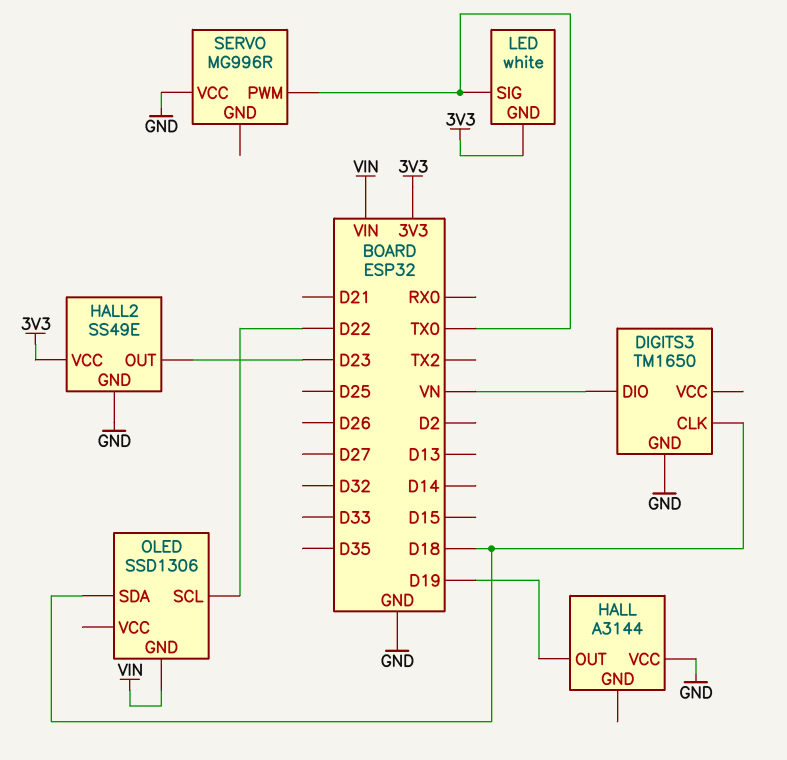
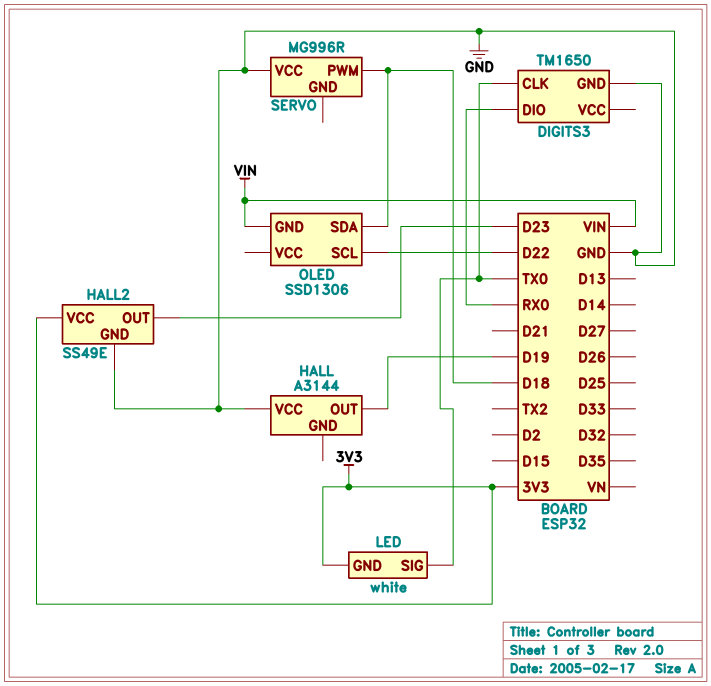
DIGITS3 pin CLK: D18 -> TX0
DIGITS3 pin DIO: VN -> RX0
SERVO pin PWM: TX0 -> D18

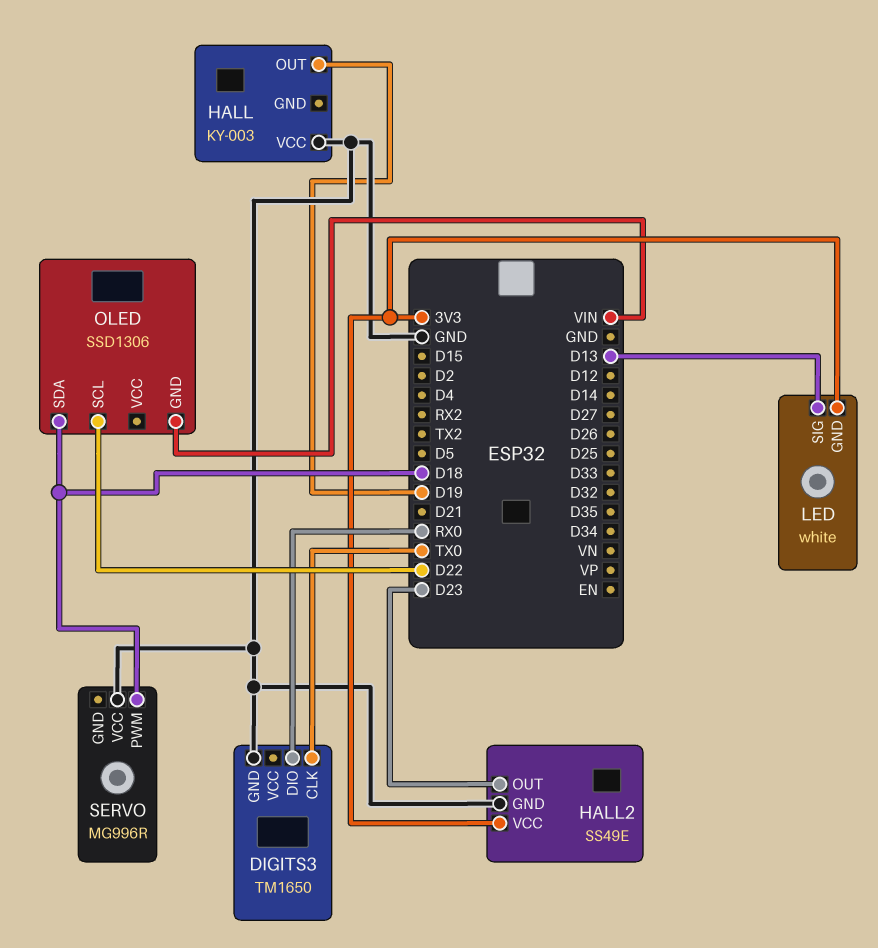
HALL: A3144 -> KY-003
LED pin SIG: TX0 -> D13

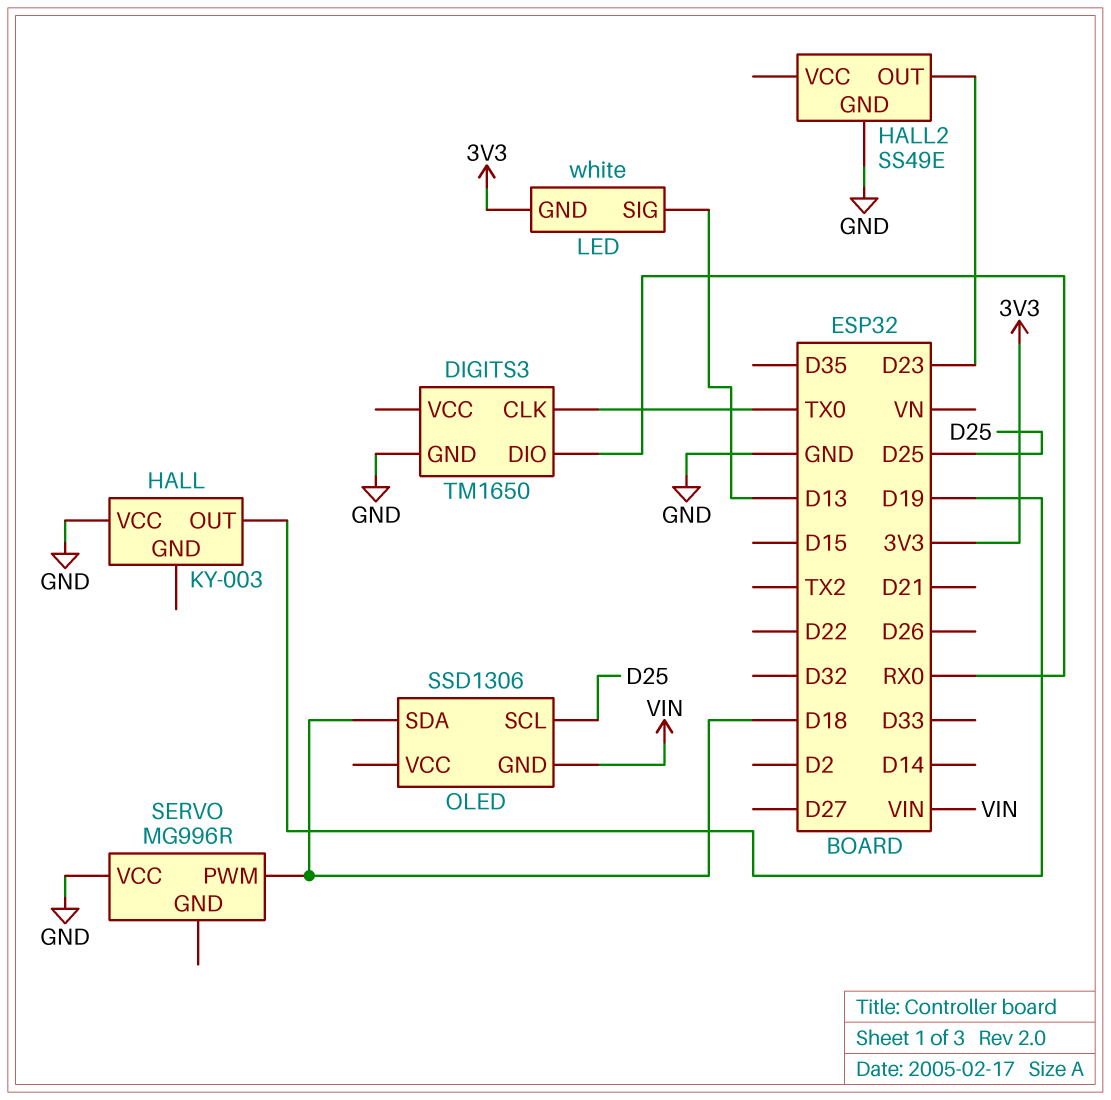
HALL2 pin VCC: 3V3 -> none
OLED pin SCL: D22 -> D25

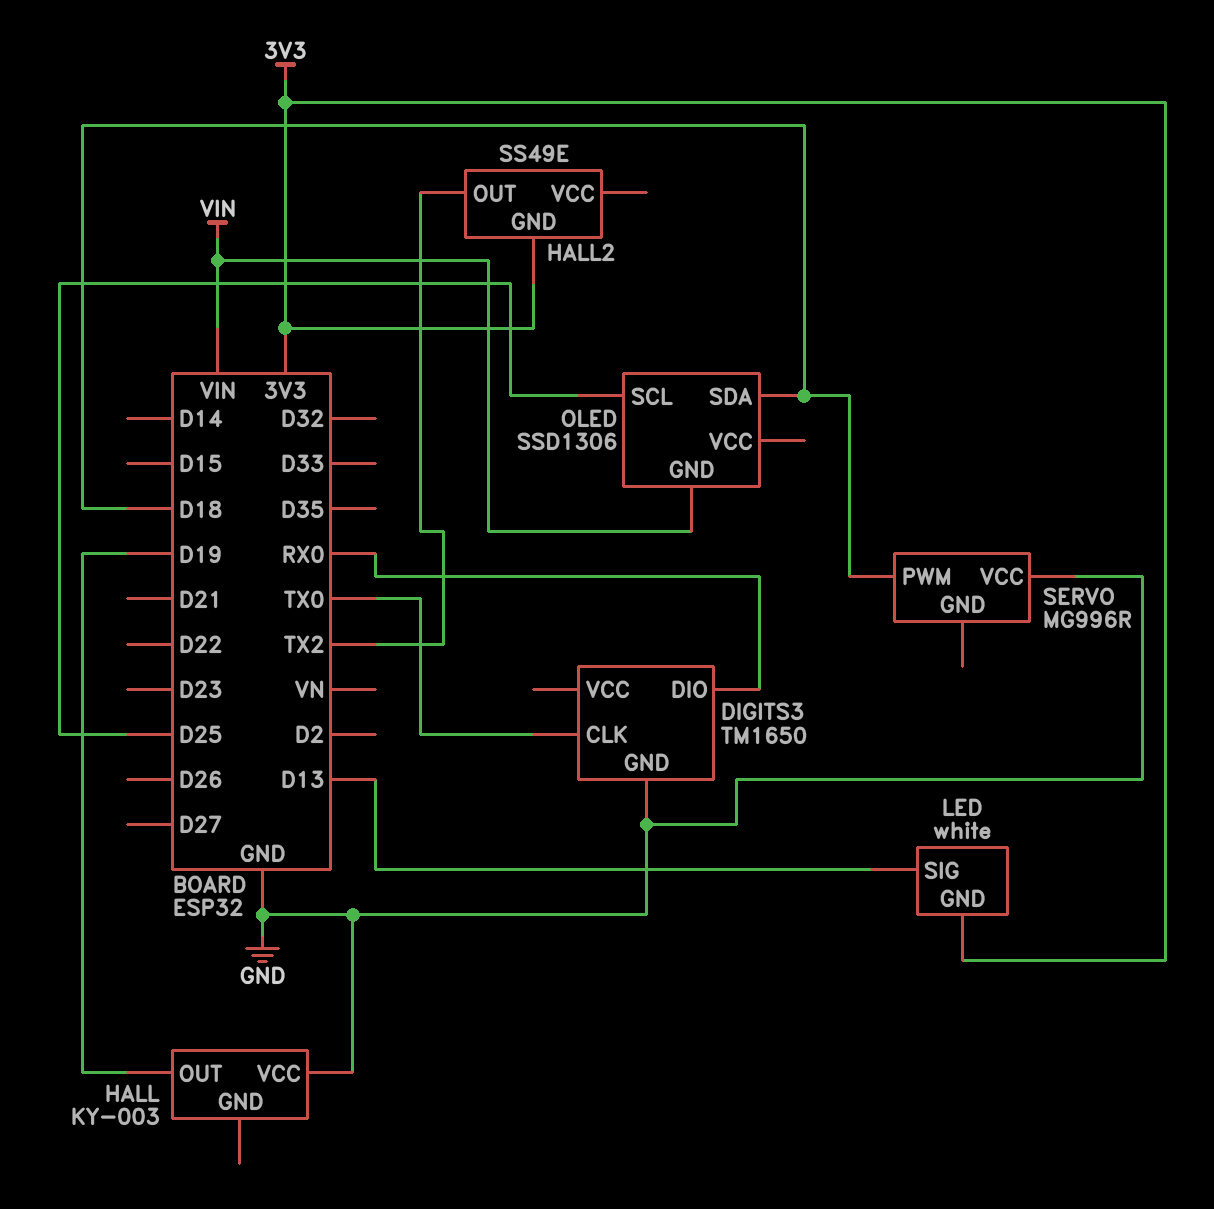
HALL2 pin GND: GND -> 3V3
HALL2 pin OUT: D23 -> TX2

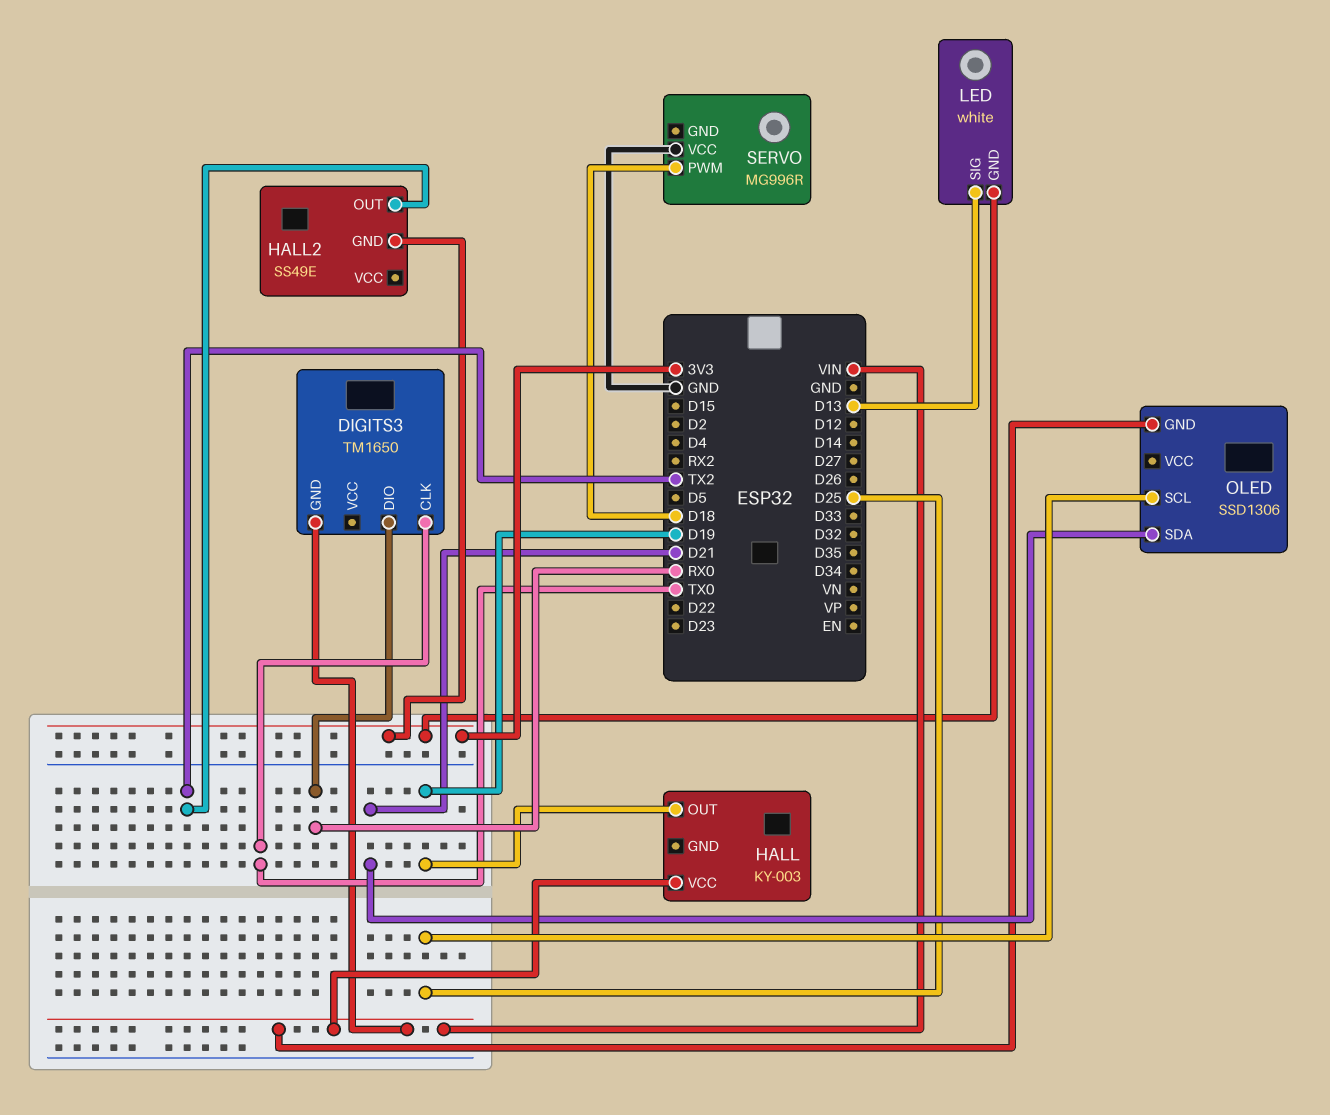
DIGITS3 pin GND: GND -> VIN
HALL pin VCC: GND -> VIN
OLED pin SDA: D18 -> D21

